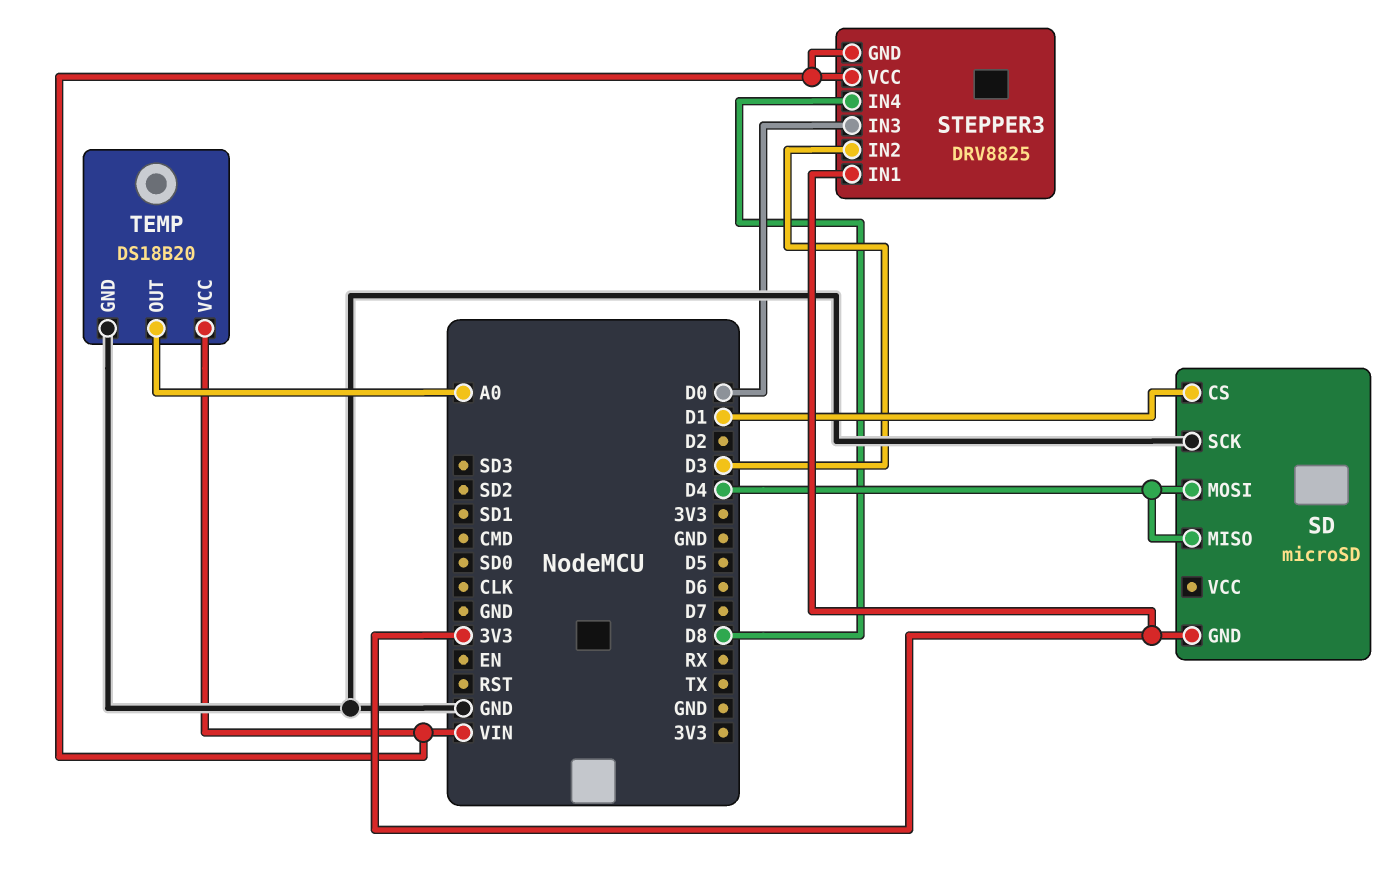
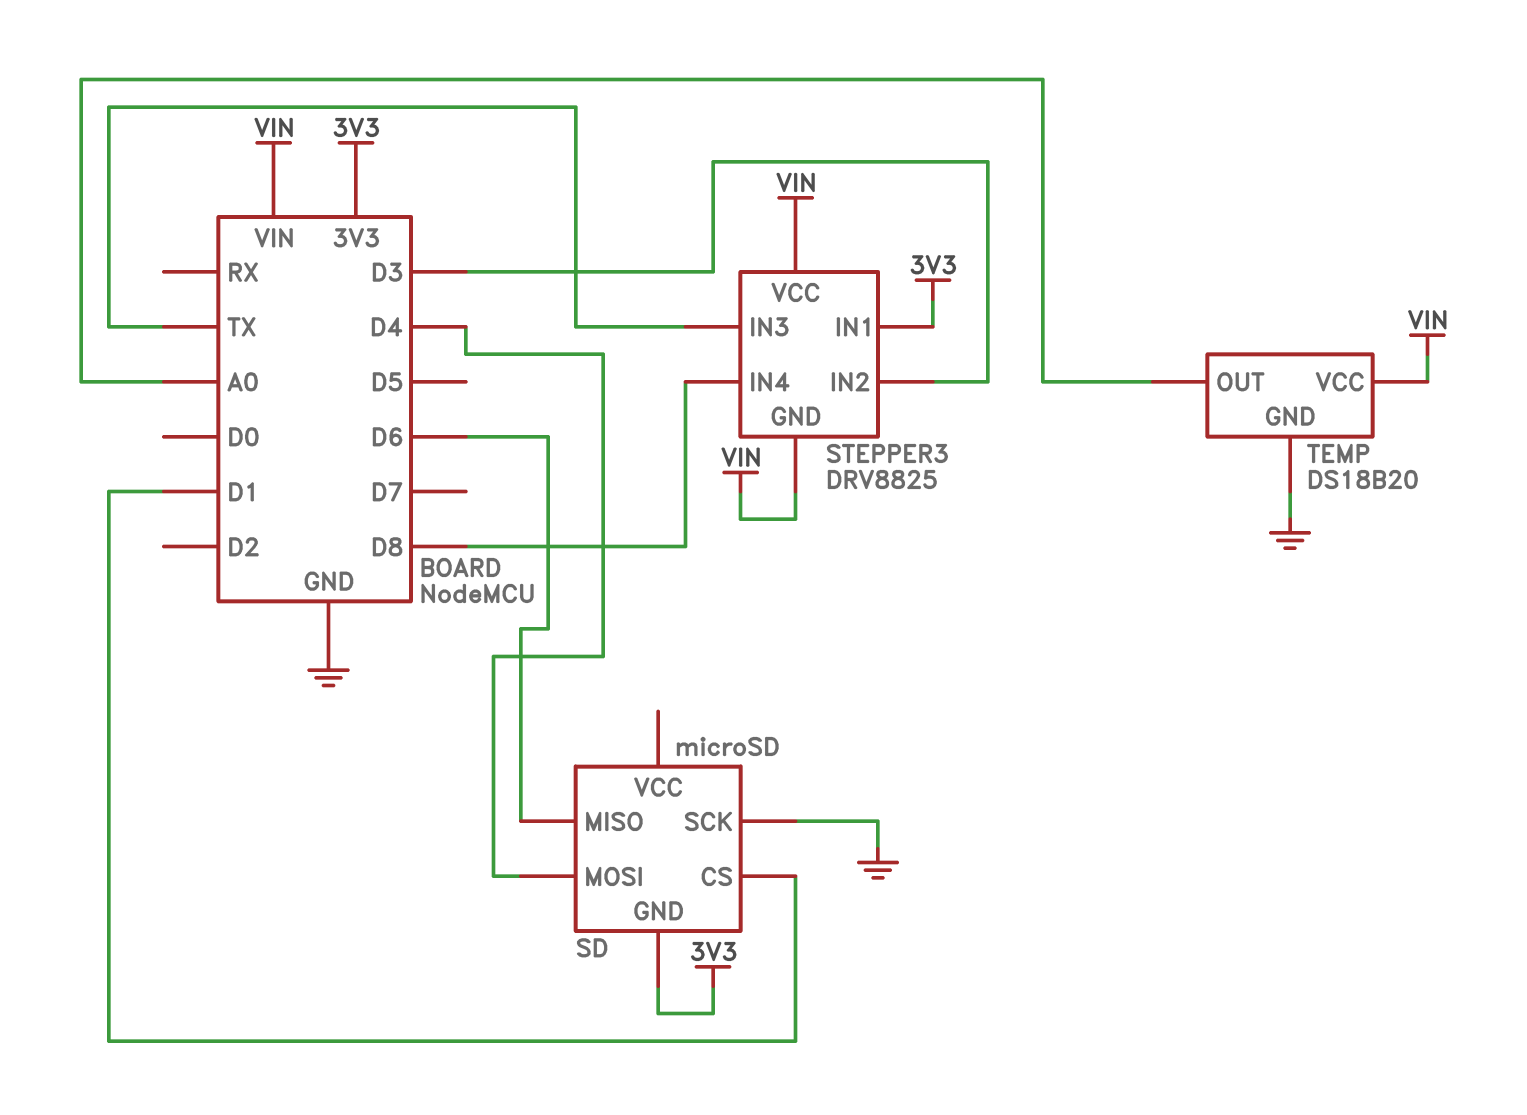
SD pin MISO: D4 -> D6
STEPPER3 pin IN3: D0 -> TX

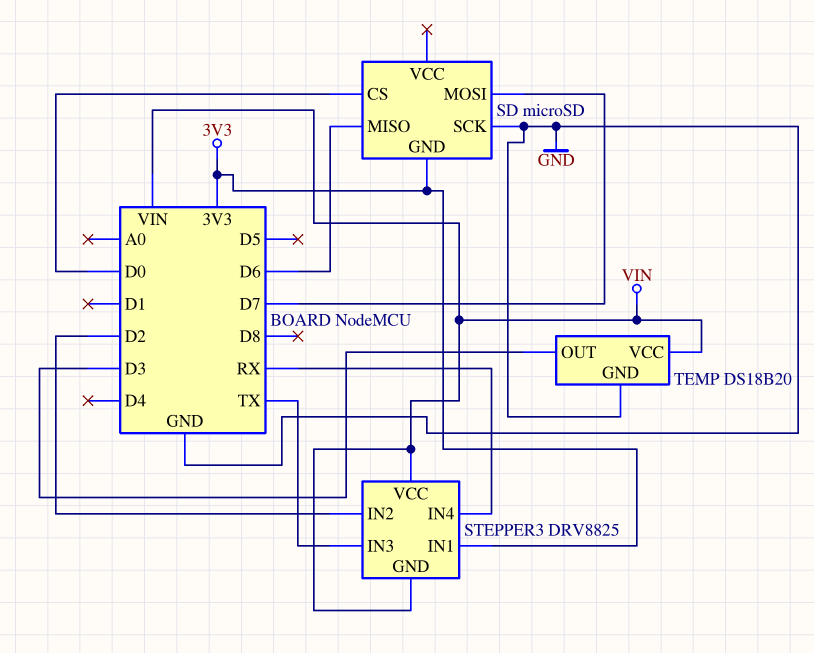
SD pin CS: D1 -> D0
SD pin MOSI: D4 -> D7
STEPPER3 pin IN2: D3 -> D2
STEPPER3 pin IN4: D8 -> RX
TEMP pin OUT: A0 -> D3

